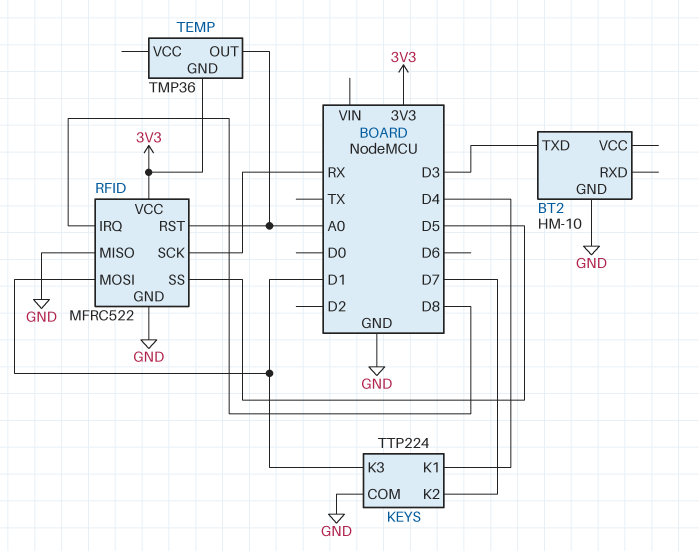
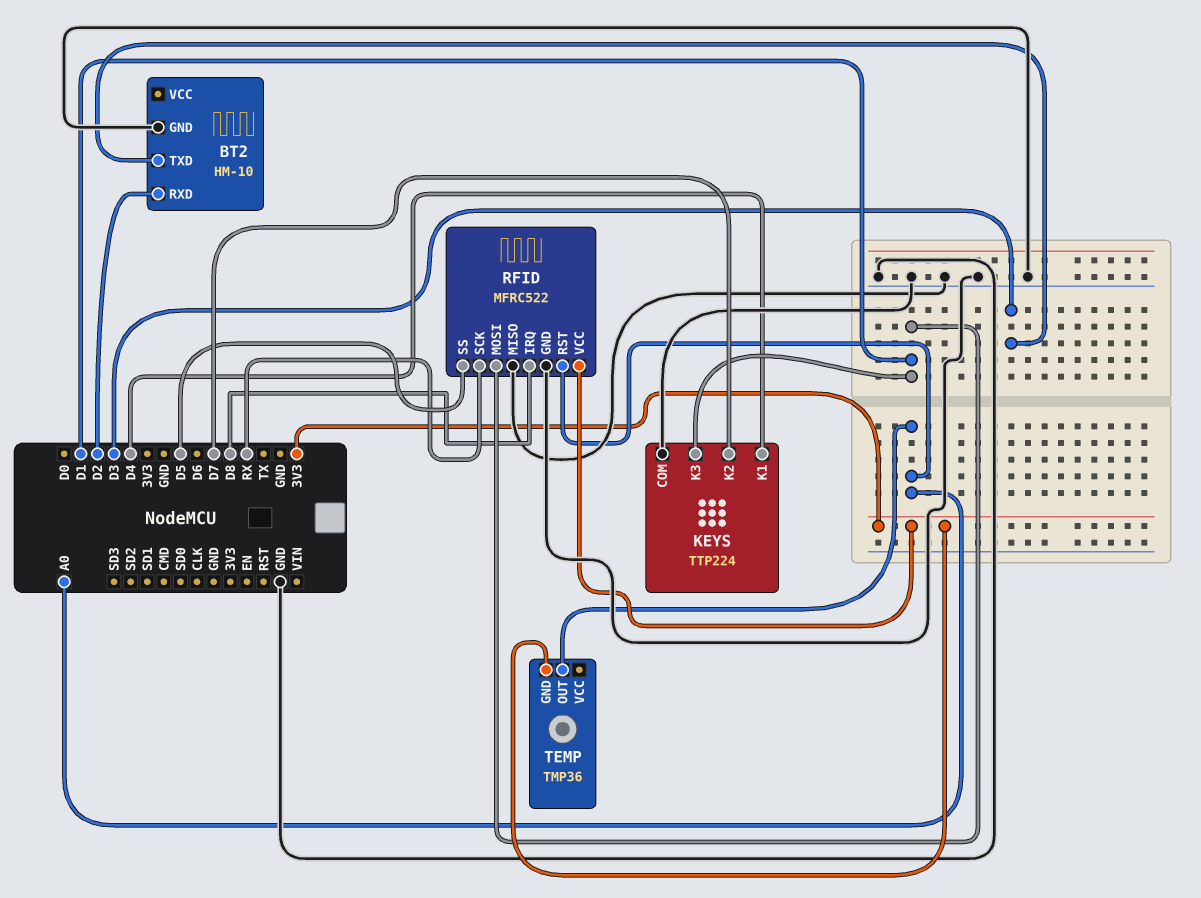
BT2 pin RXD: none -> D2

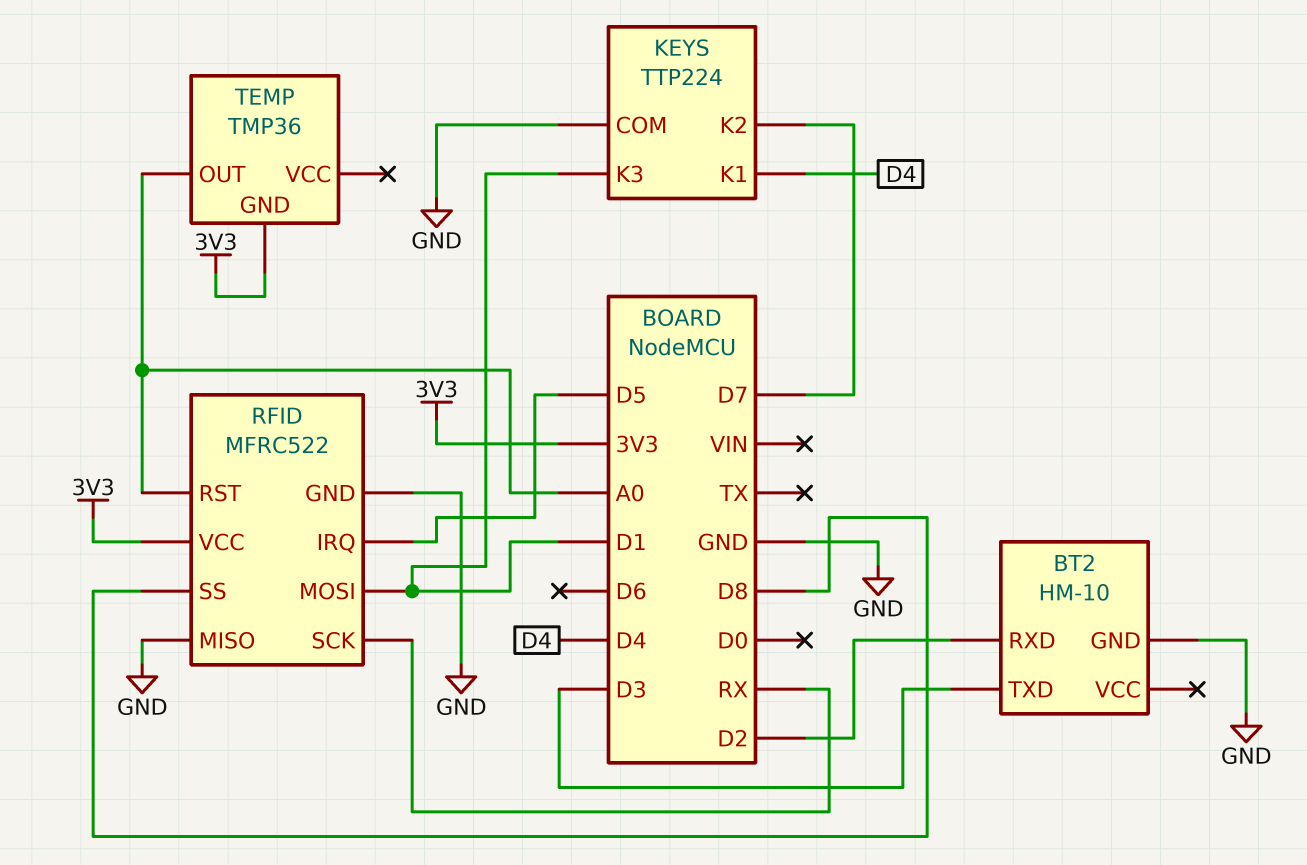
RFID pin IRQ: D8 -> D5
RFID pin SS: D5 -> D8

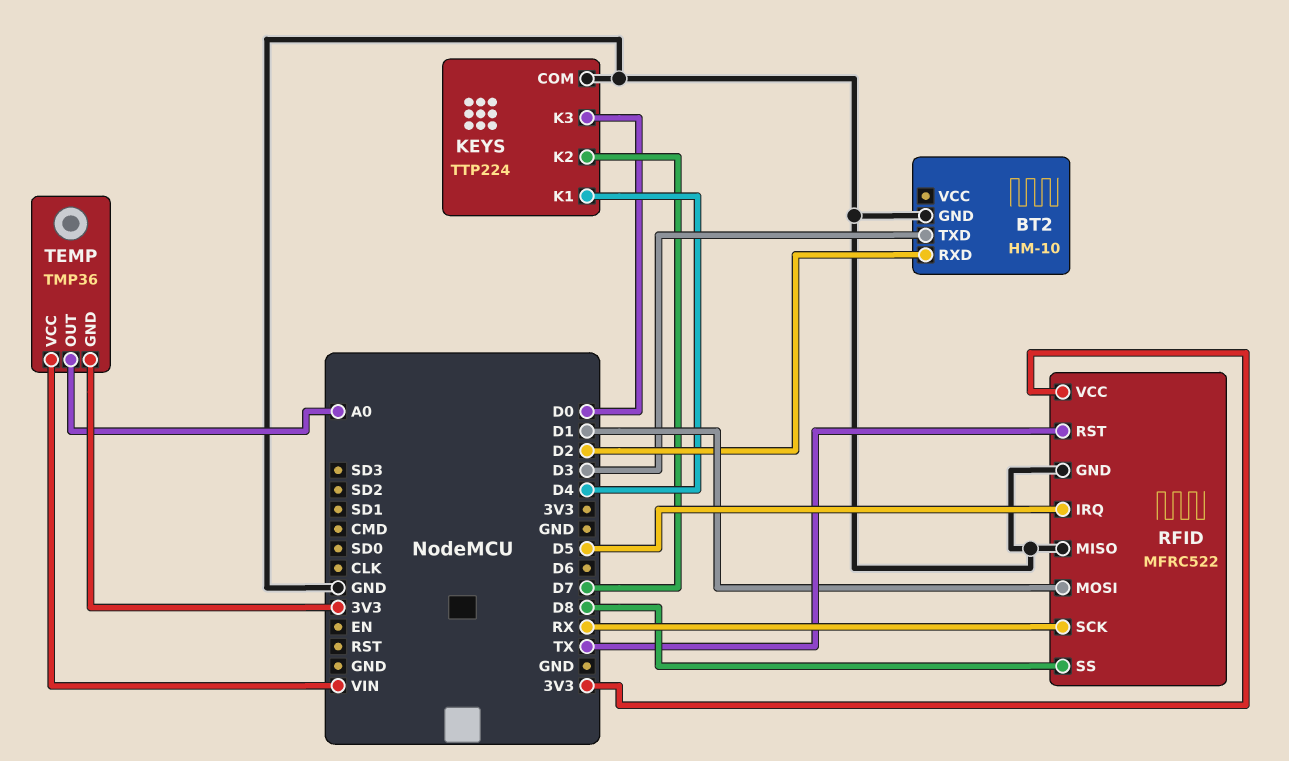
KEYS pin K3: D1 -> D0
RFID pin RST: A0 -> TX
TEMP pin VCC: none -> VIN

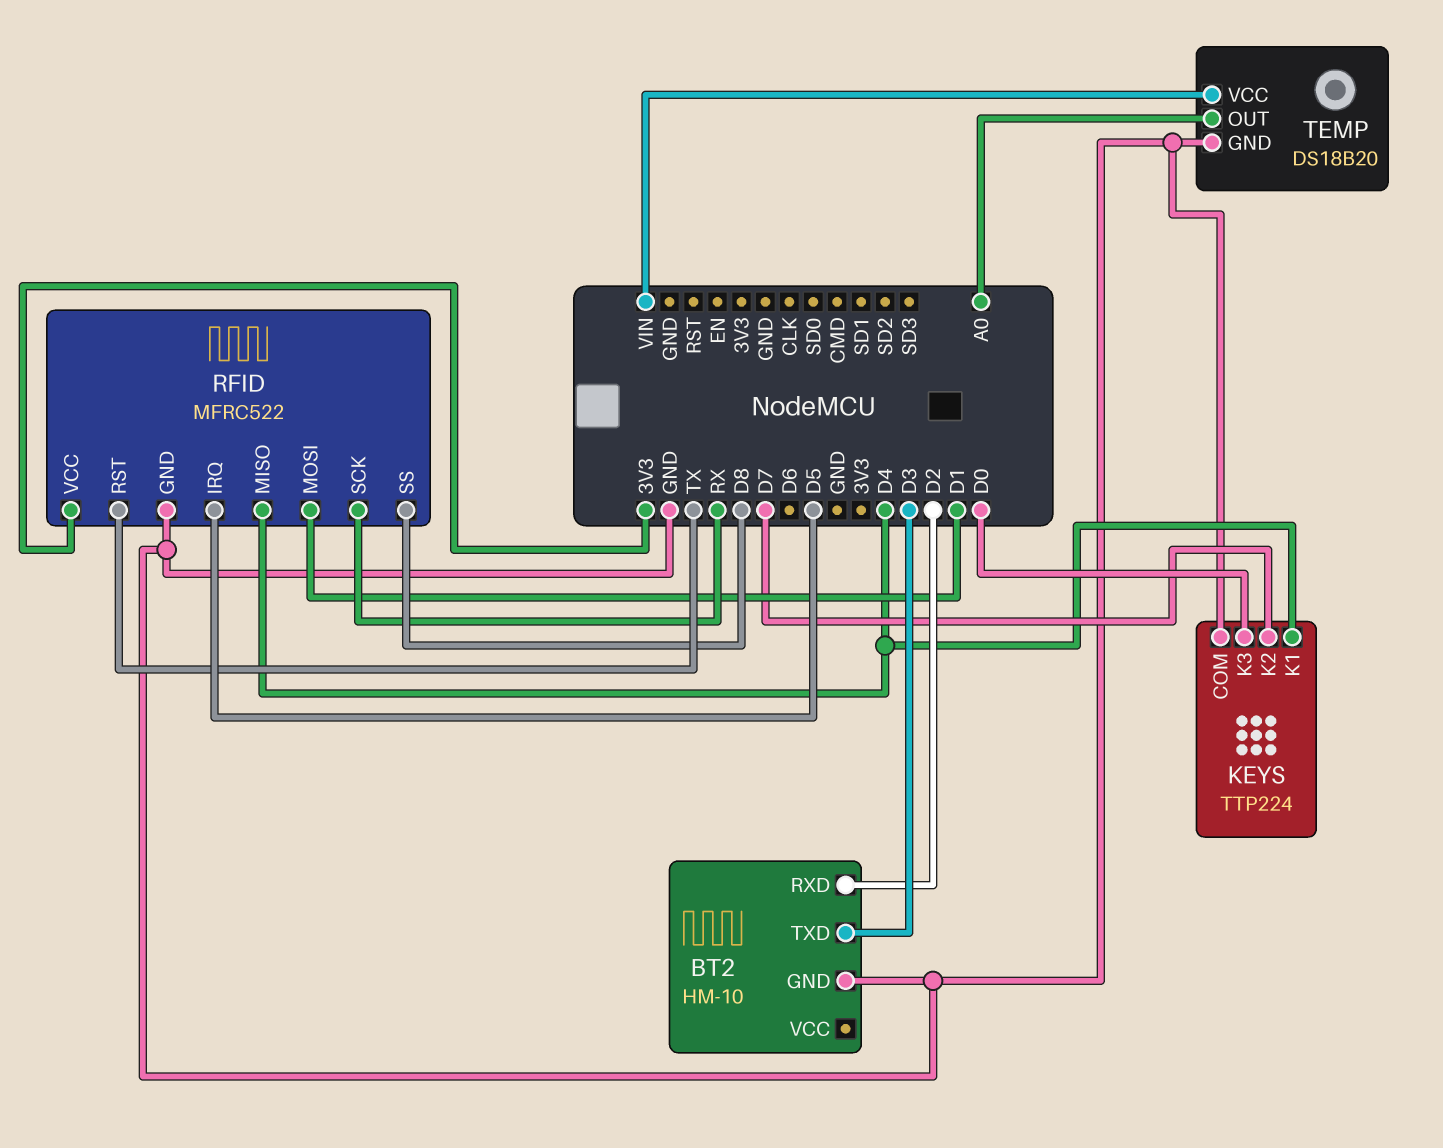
RFID pin MISO: GND -> D4
TEMP: TMP36 -> DS18B20
TEMP pin GND: 3V3 -> GND

